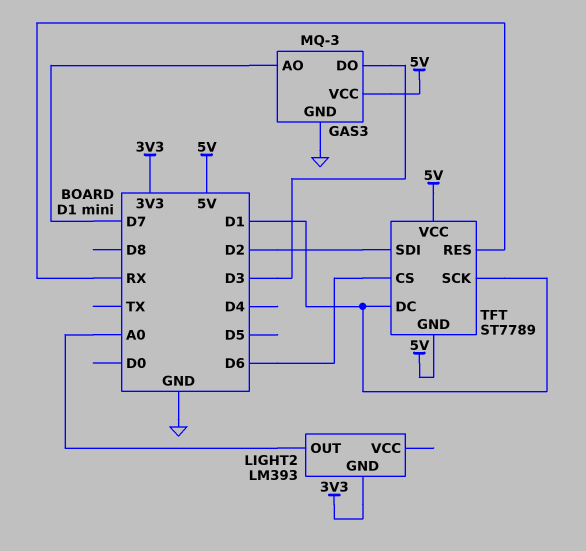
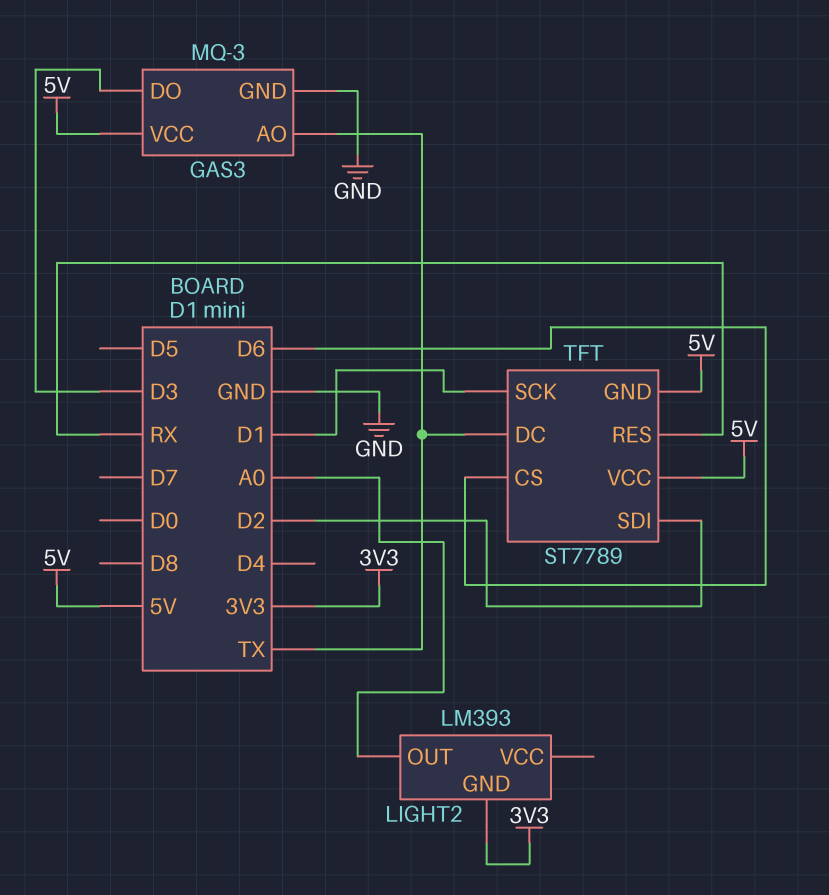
GAS3 pin AO: D7 -> TX
TFT pin DC: D1 -> TX

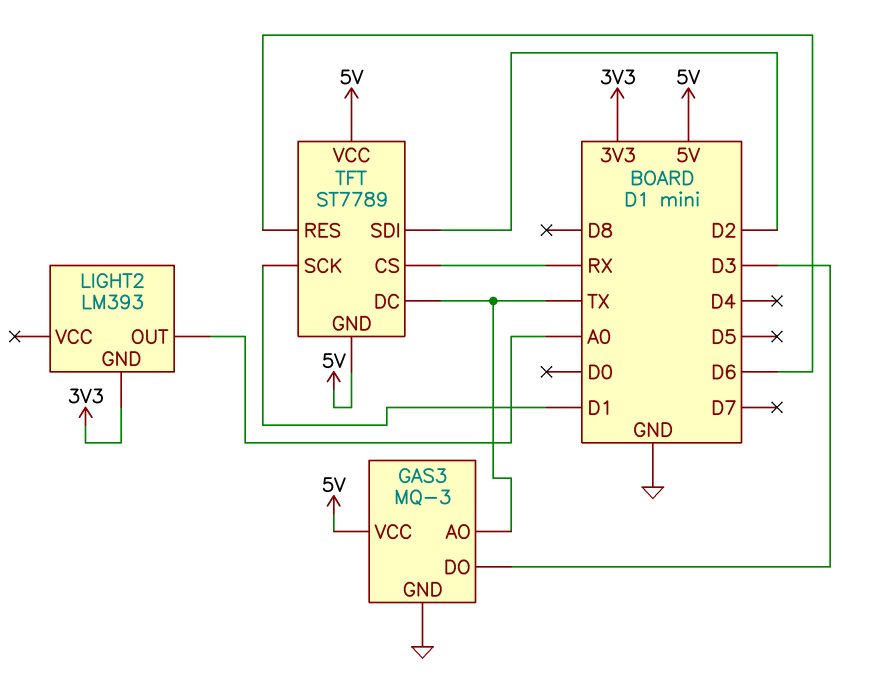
TFT pin CS: D6 -> RX
TFT pin RES: RX -> D6

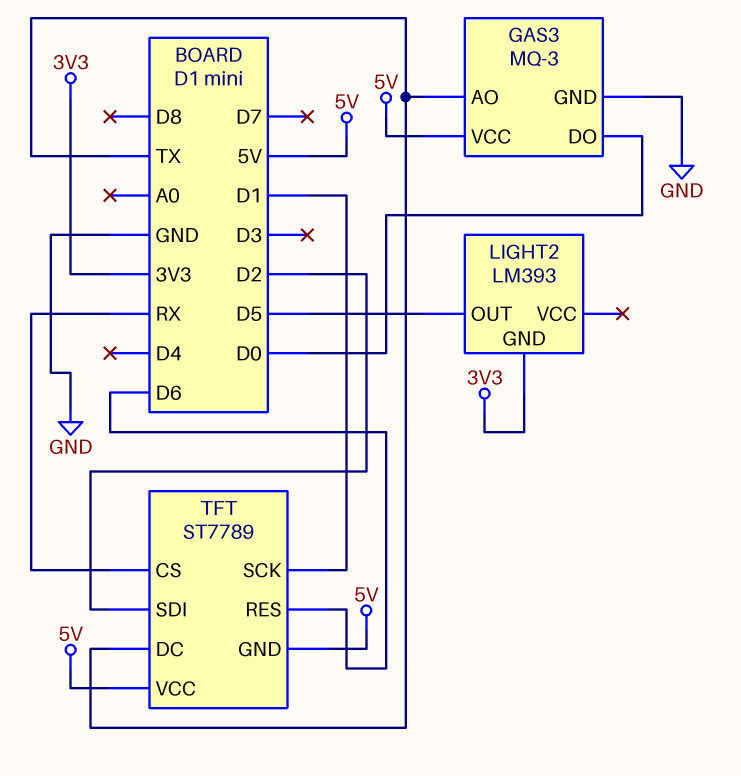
GAS3 pin DO: D3 -> D0
LIGHT2 pin OUT: A0 -> D5

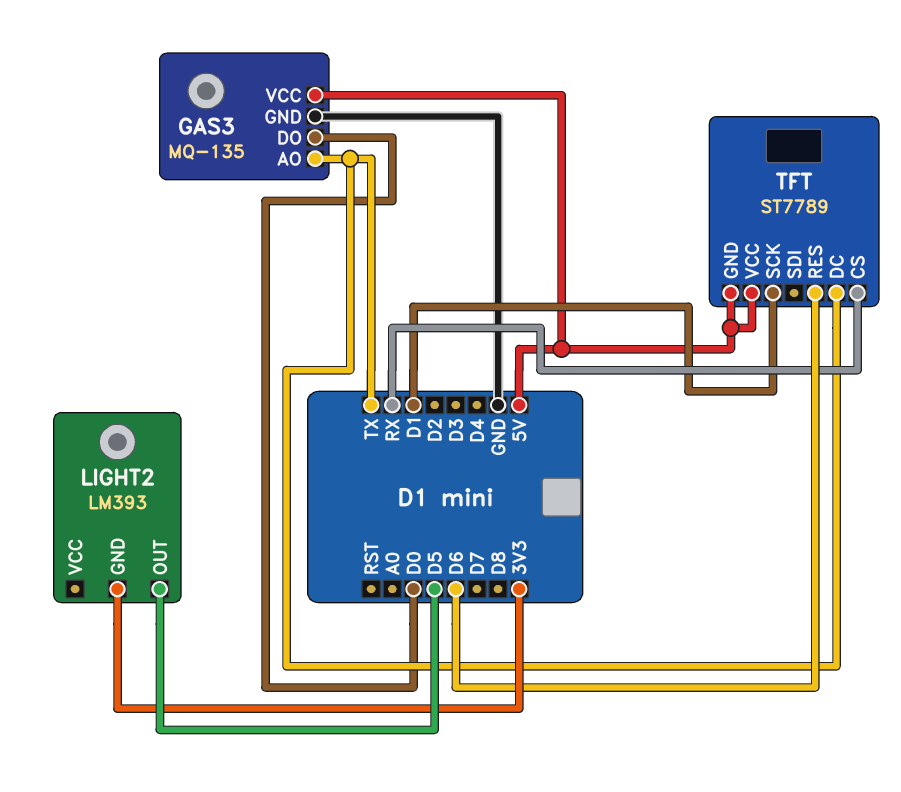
GAS3: MQ-3 -> MQ-135
TFT pin SDI: D2 -> none

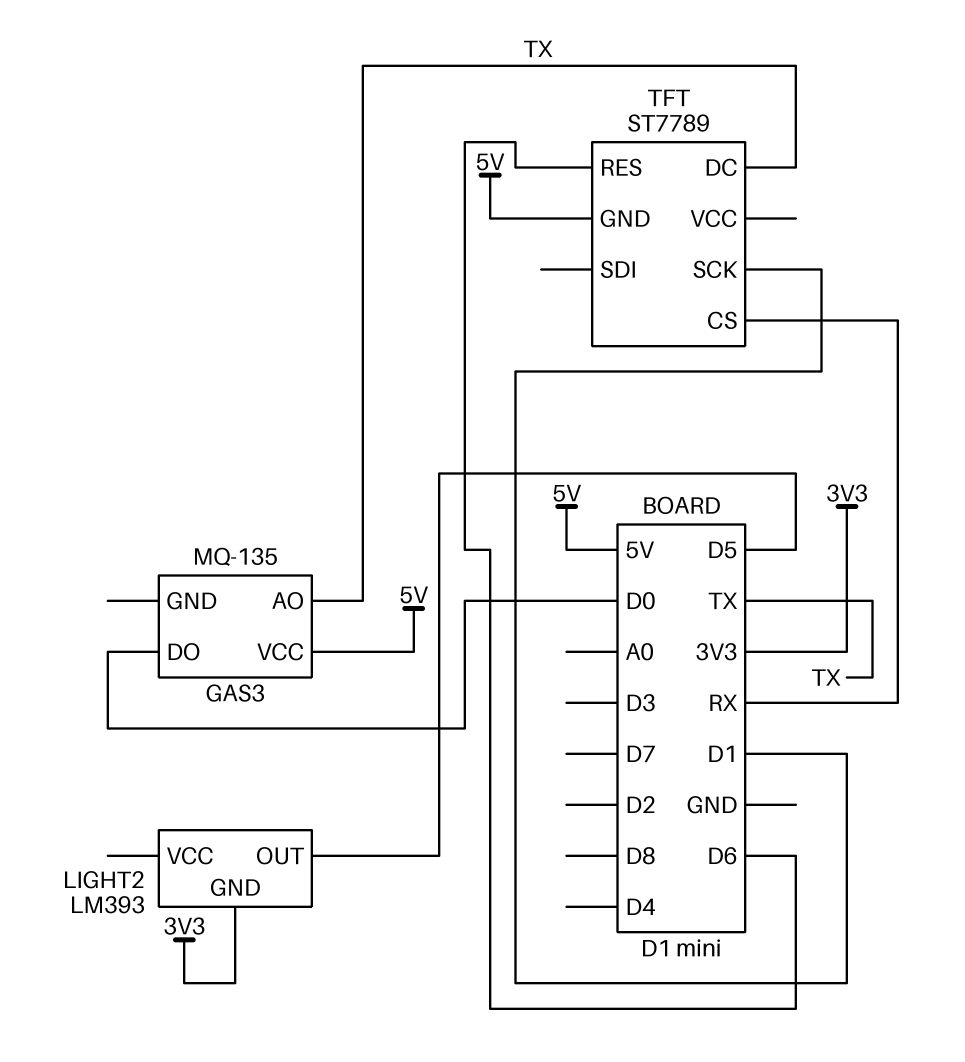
GAS3 pin GND: GND -> none
TFT pin VCC: 5V -> none

